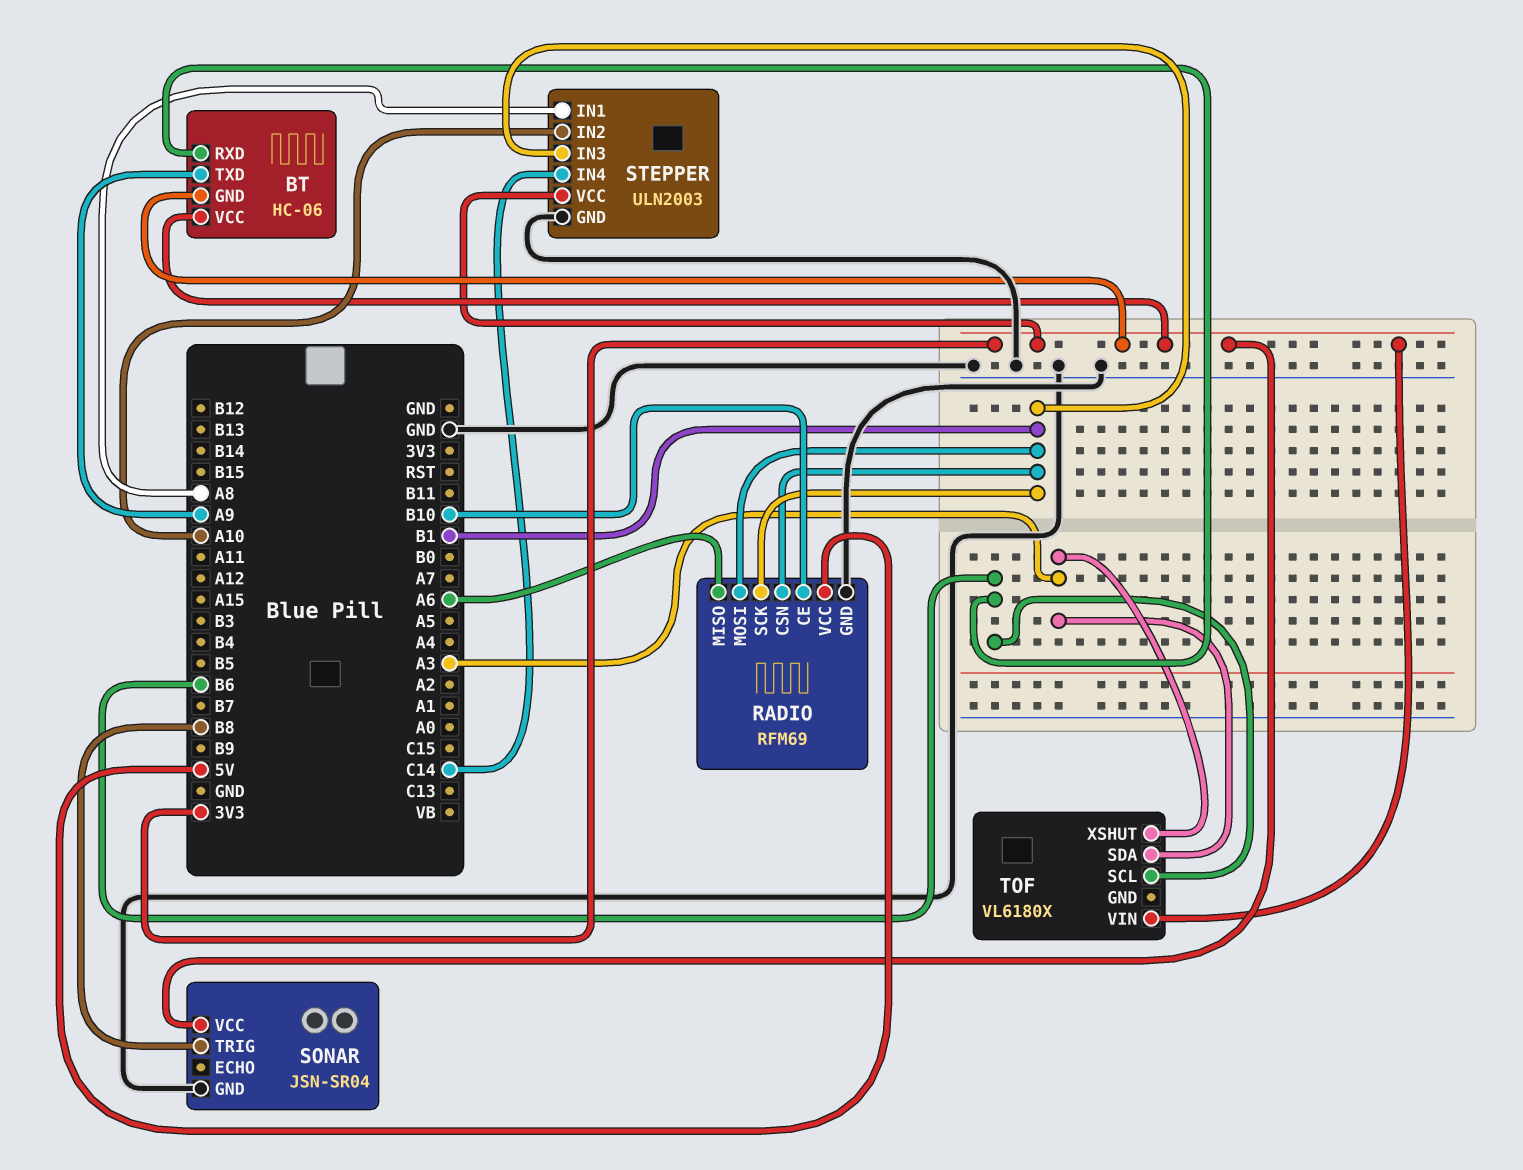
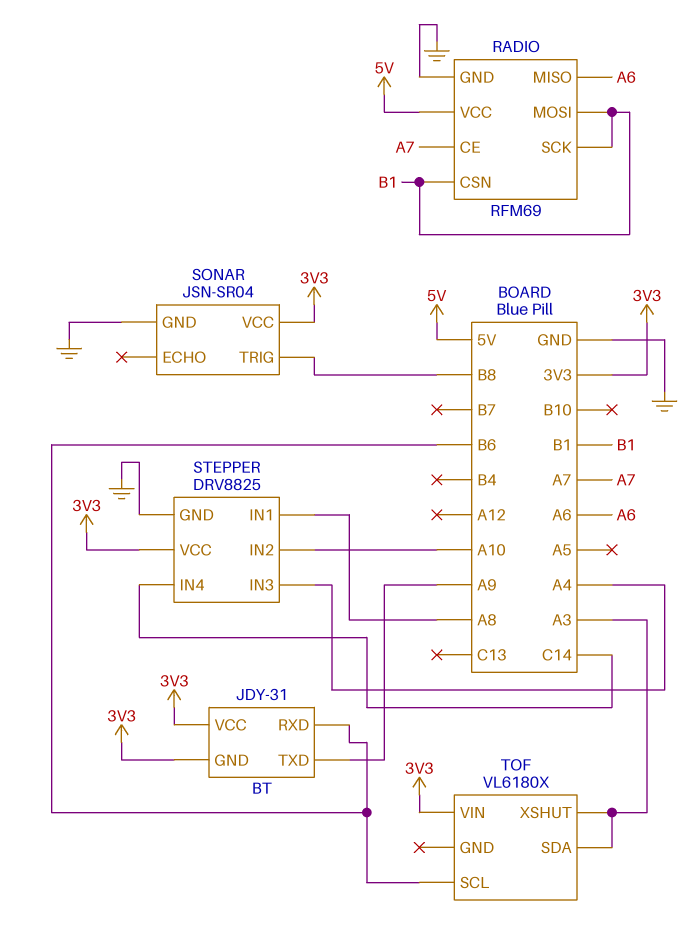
BT: HC-06 -> JDY-31
RADIO pin CE: B10 -> A7
STEPPER: ULN2003 -> DRV8825
STEPPER pin IN3: B1 -> A4

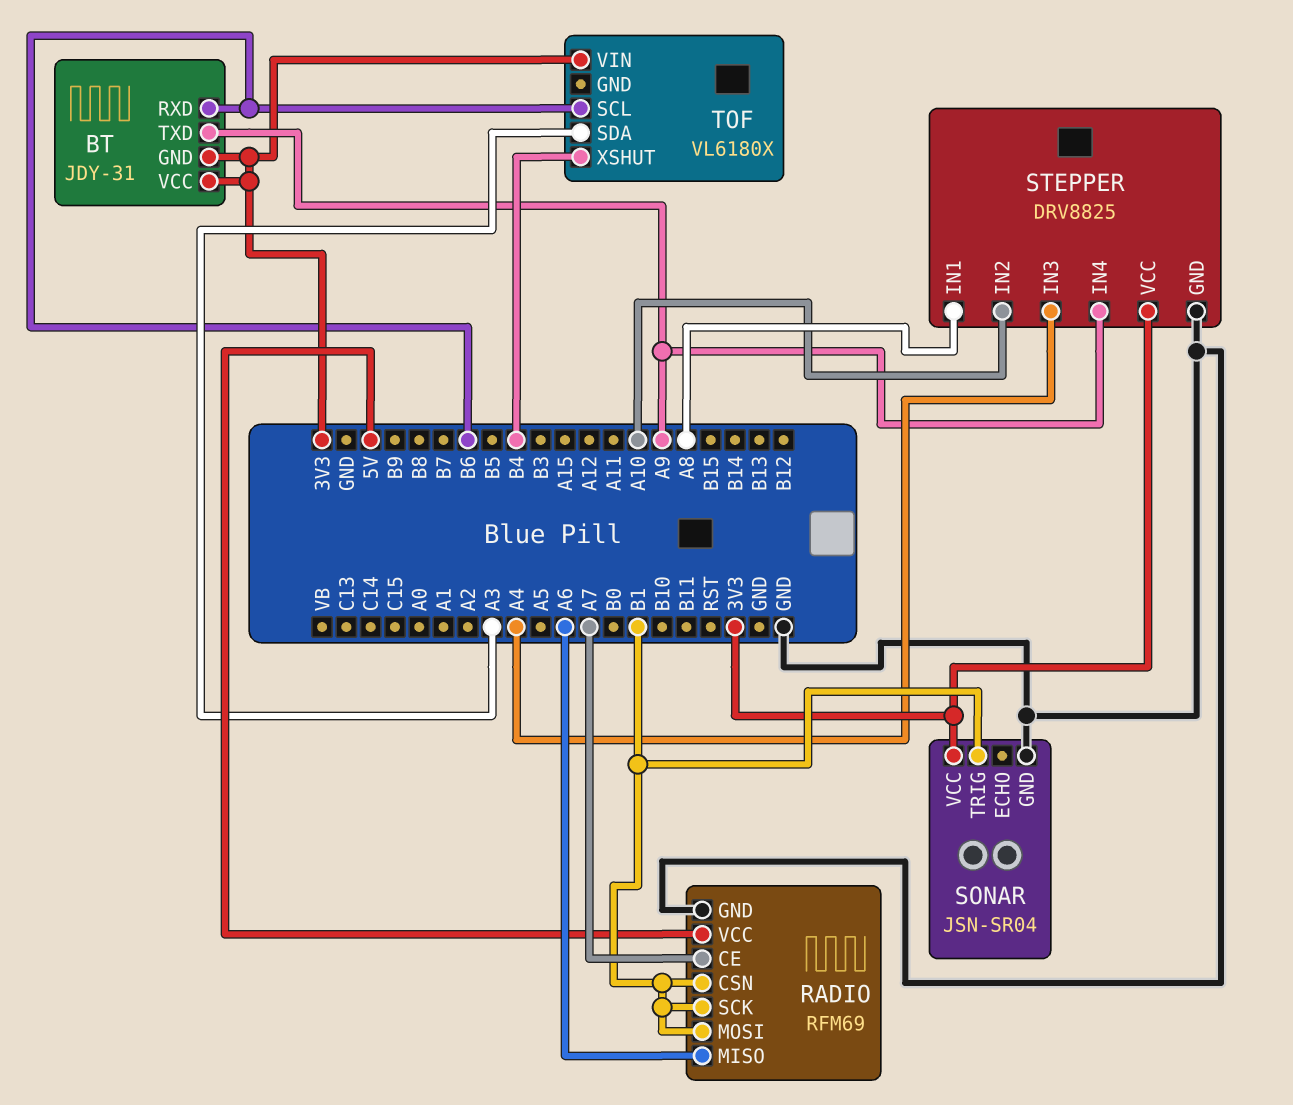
SONAR pin TRIG: B8 -> B1
STEPPER pin IN4: C14 -> A9
TOF pin XSHUT: A3 -> B4

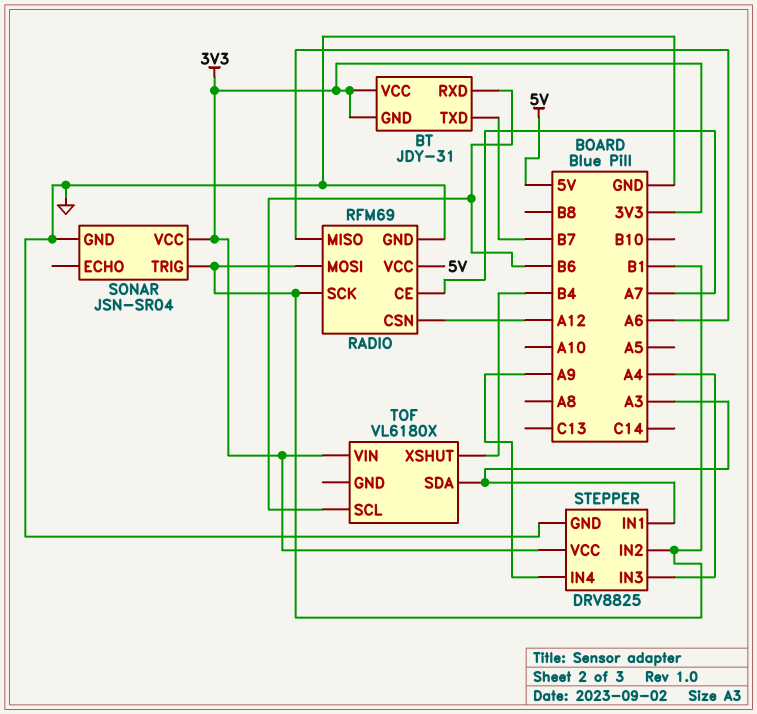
BT pin TXD: A9 -> B7
RADIO pin CSN: B1 -> A12
STEPPER pin IN1: A8 -> A3
STEPPER pin IN2: A10 -> B1

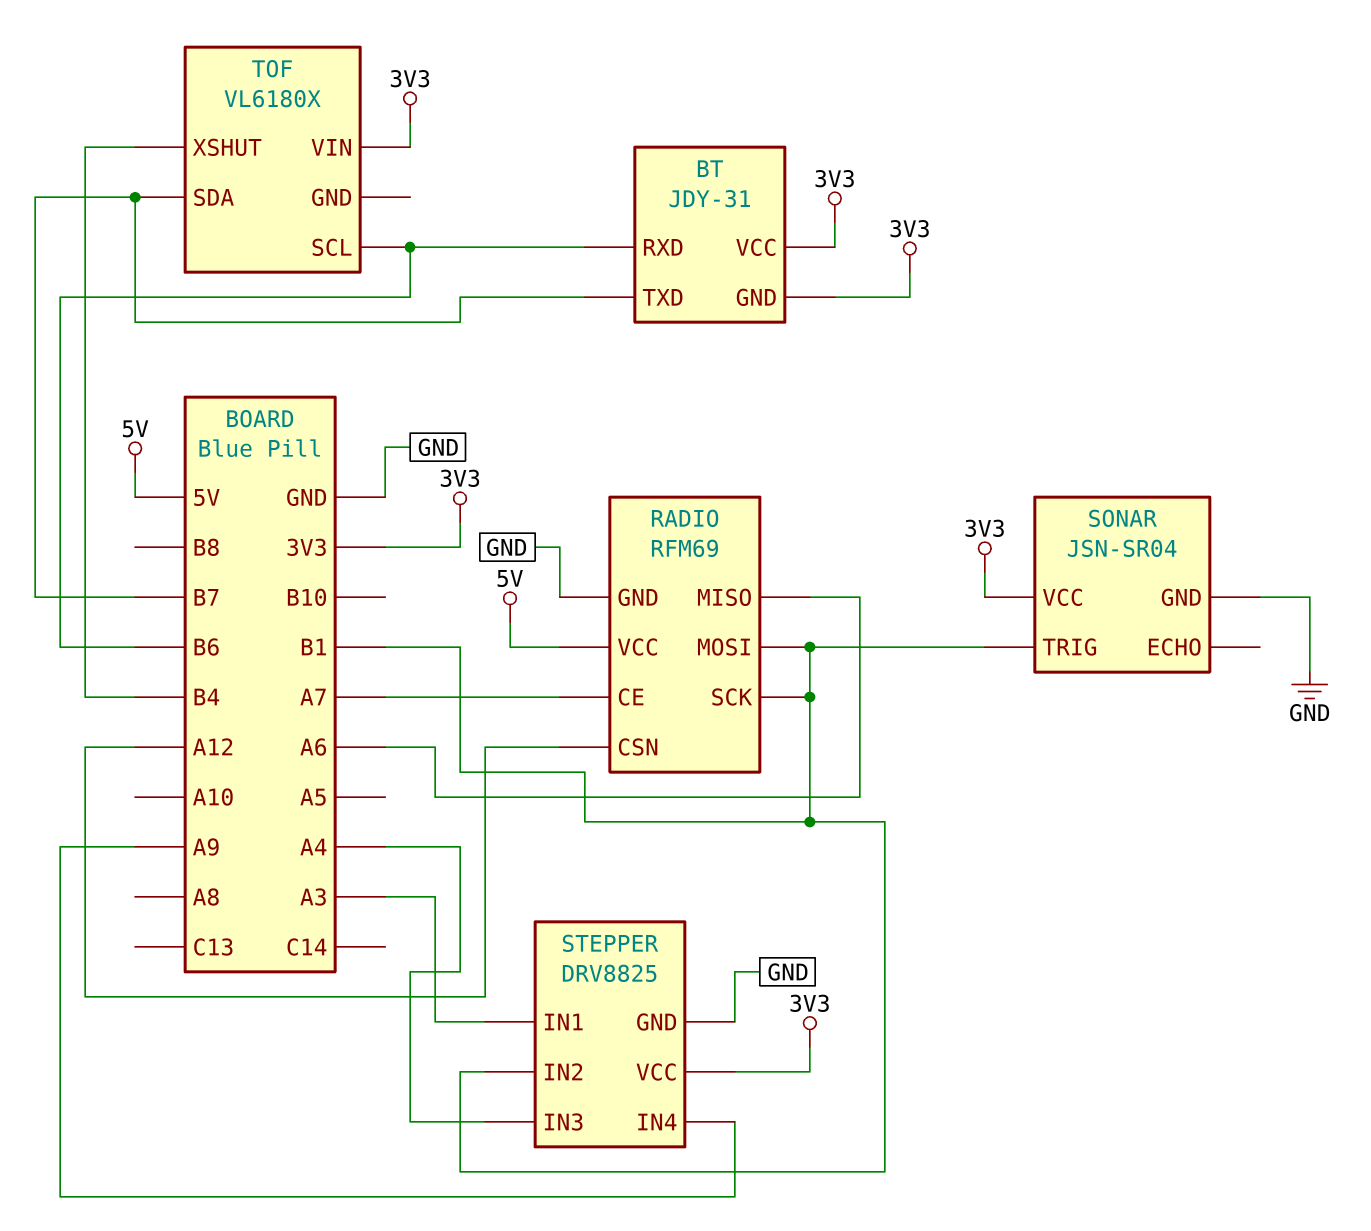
TOF pin SDA: A3 -> B7

